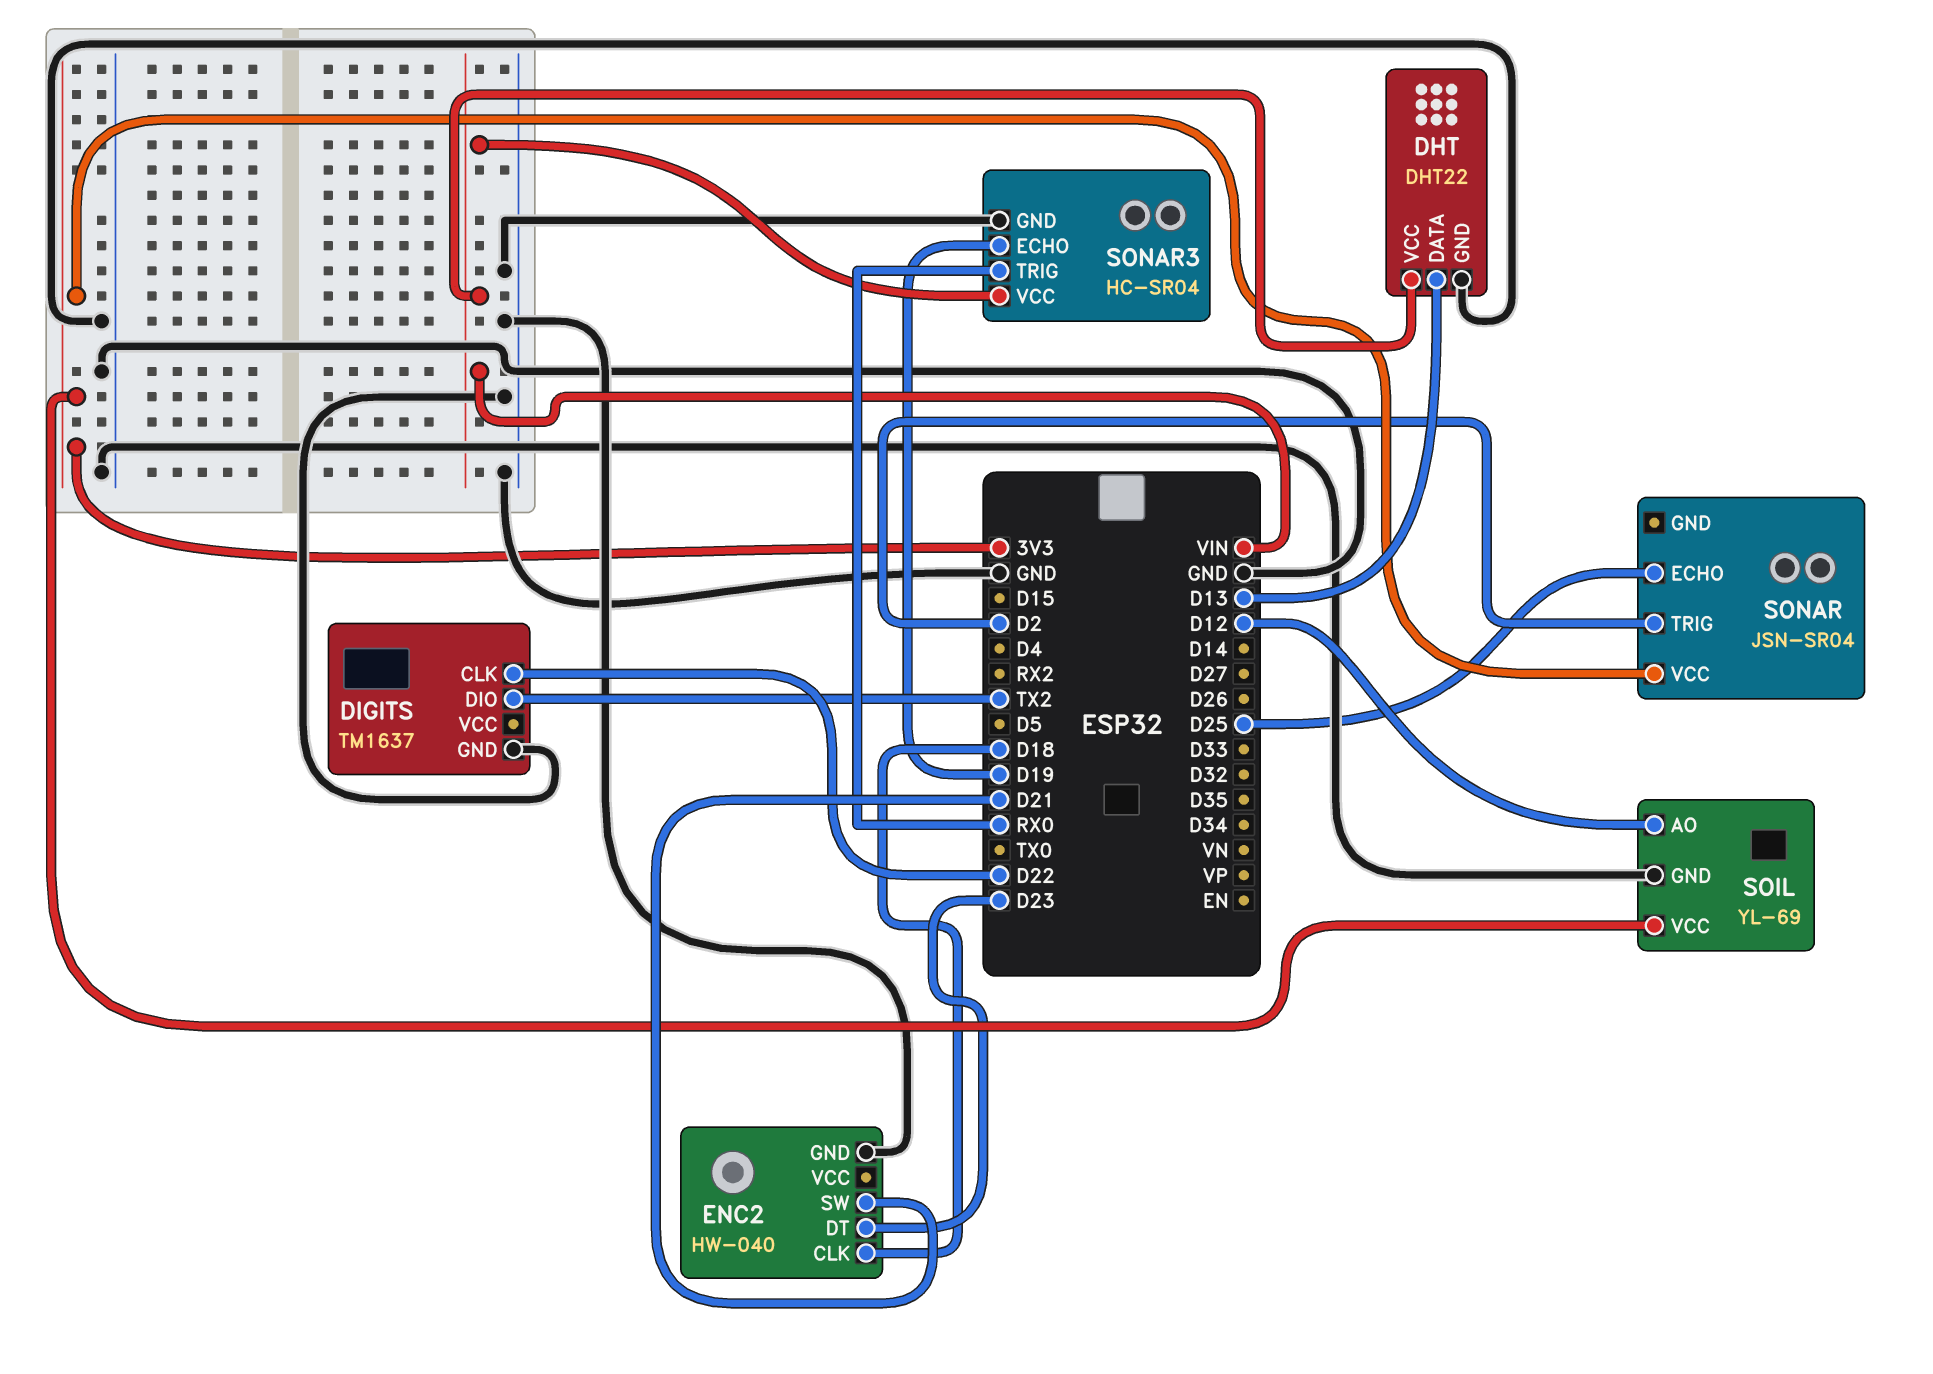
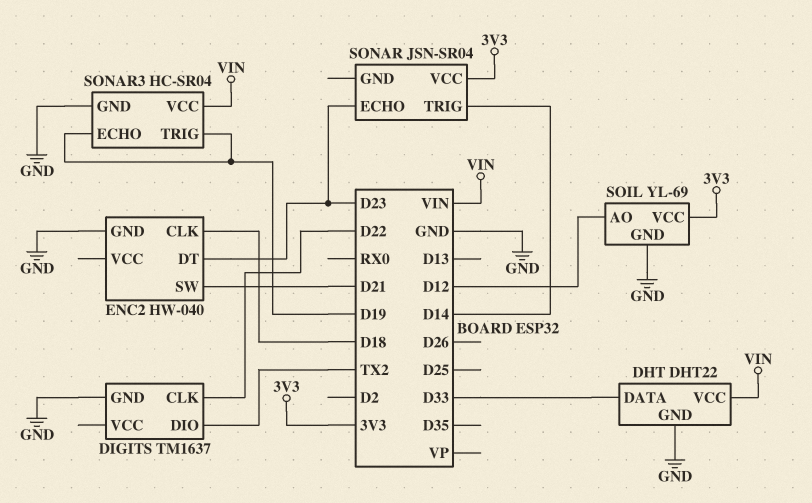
DHT pin DATA: D13 -> D33
SONAR pin ECHO: D25 -> D23
SONAR pin TRIG: D2 -> D14
SONAR3 pin TRIG: RX0 -> D19

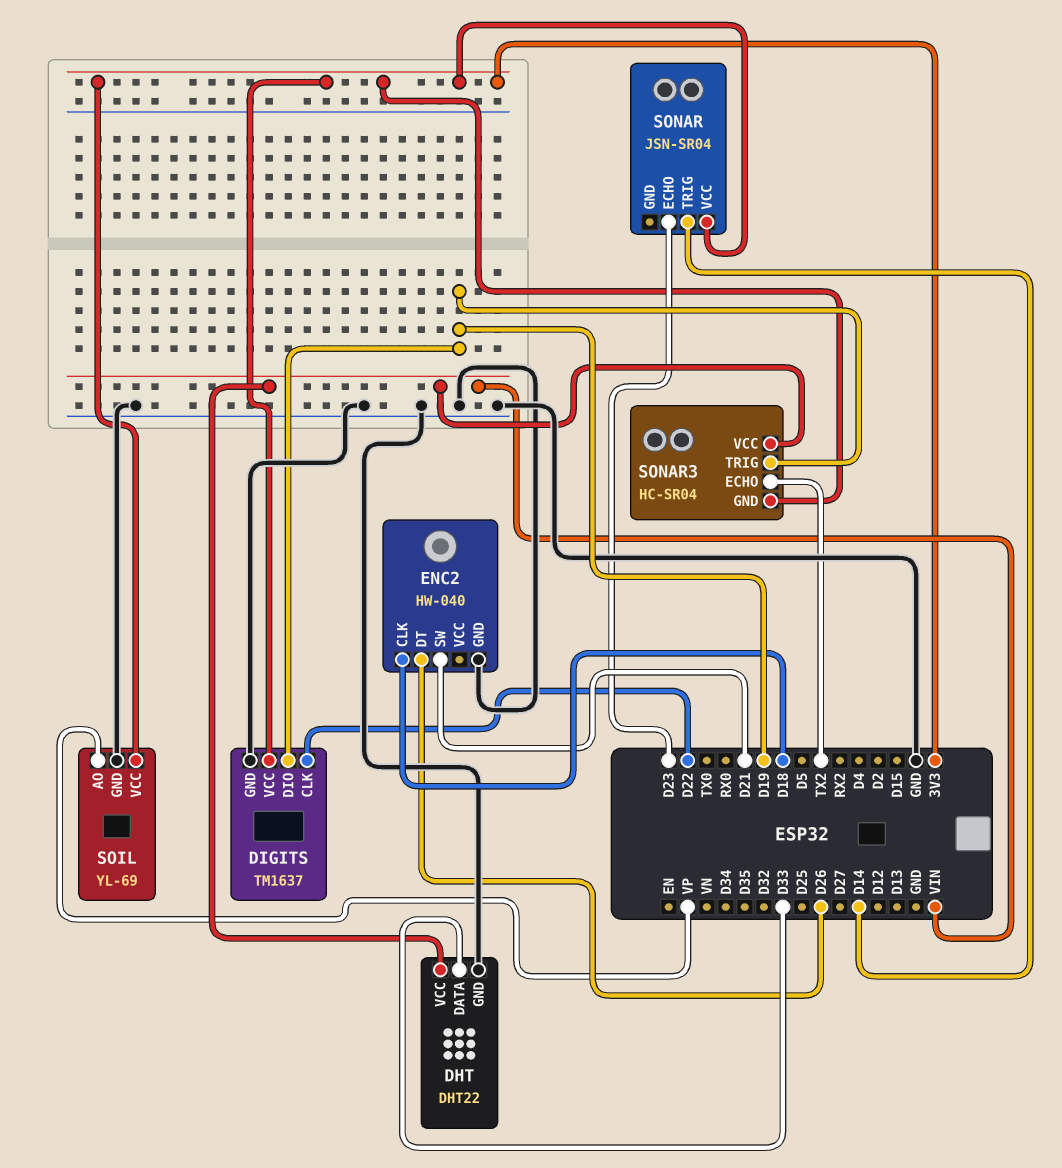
DIGITS pin DIO: TX2 -> D19
DIGITS pin VCC: none -> 3V3
ENC2 pin DT: D23 -> D26
SOIL pin AO: D12 -> VP
SONAR3 pin ECHO: D19 -> TX2
SONAR3 pin GND: GND -> 3V3

